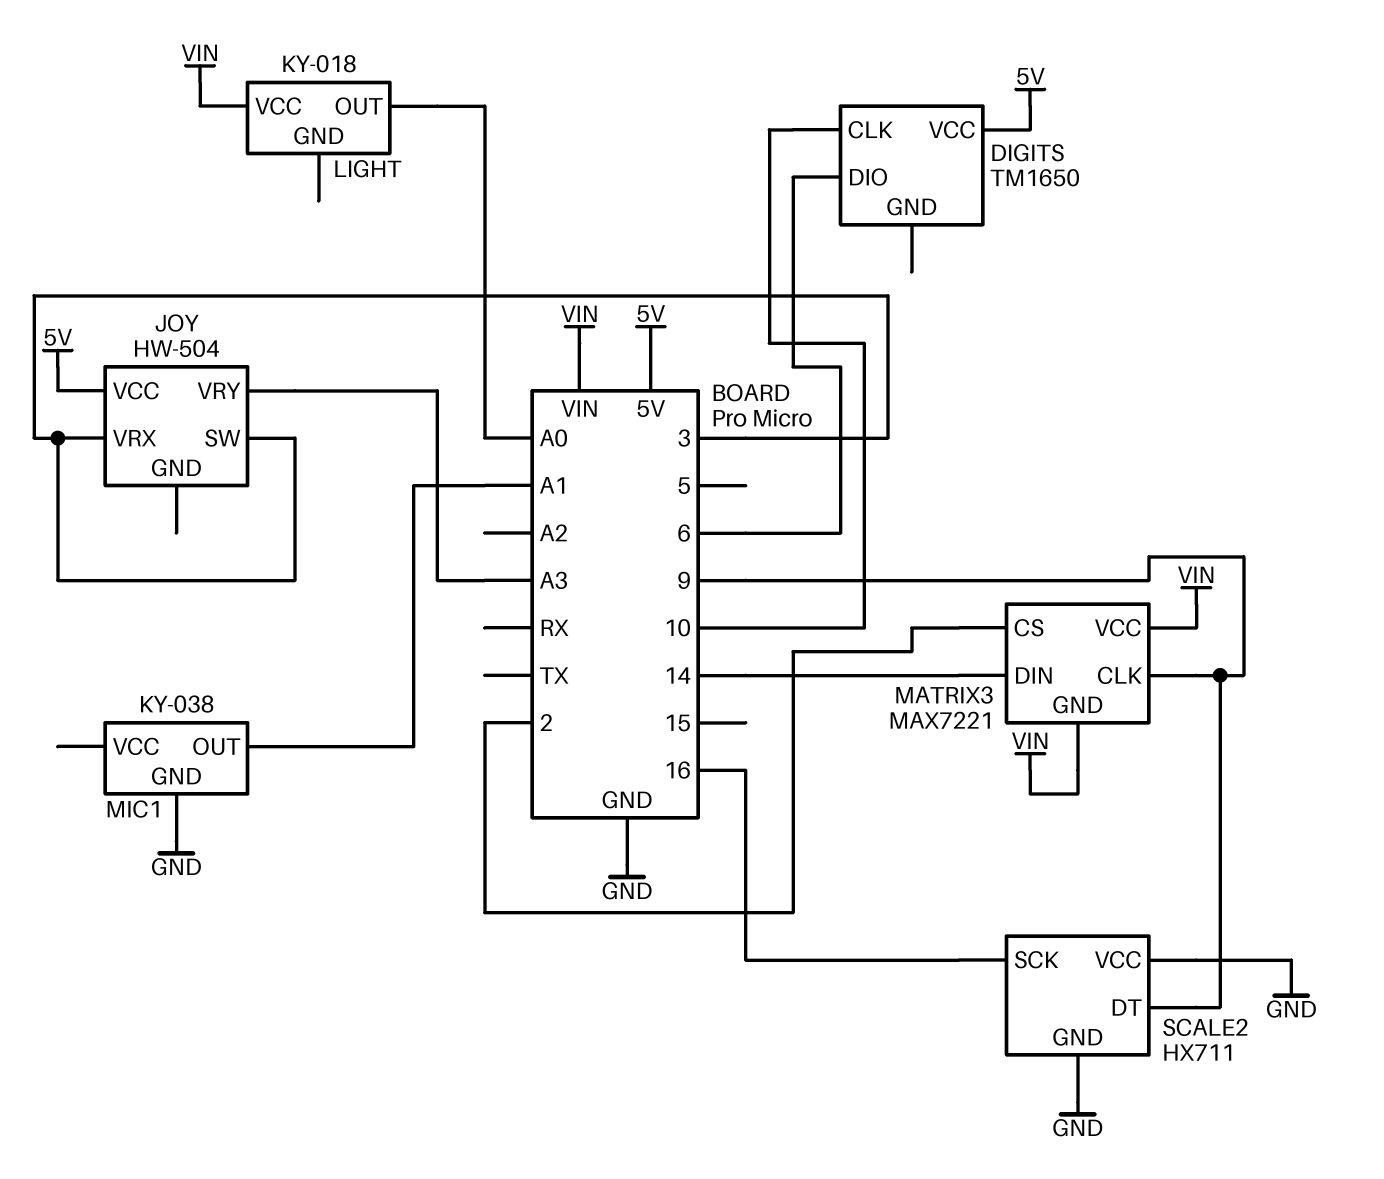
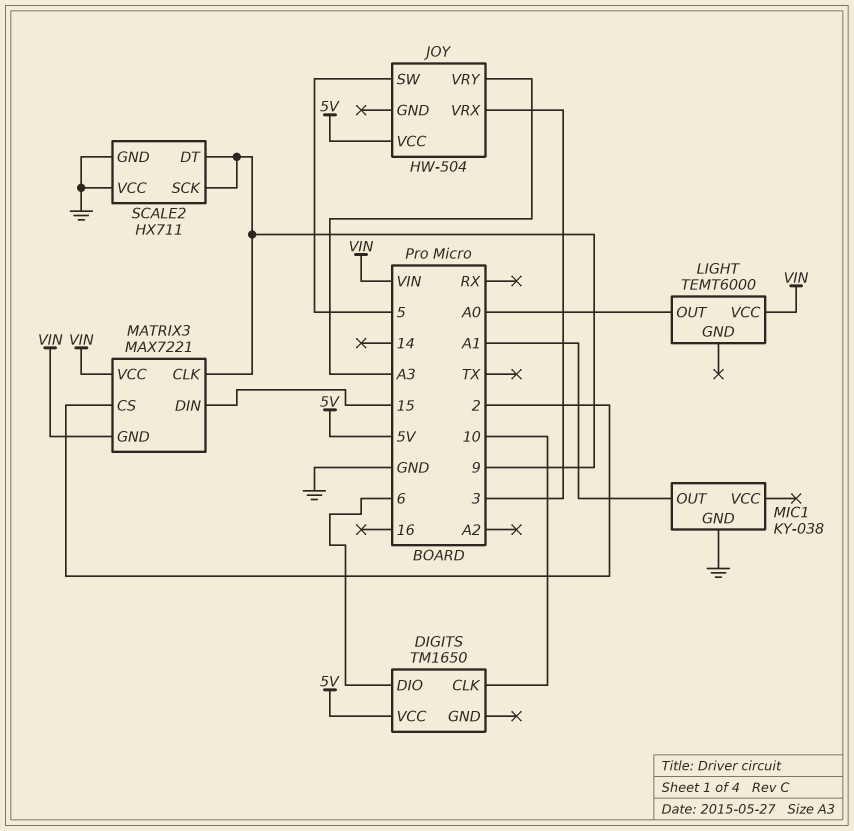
JOY pin SW: 3 -> 5
LIGHT: KY-018 -> TEMT6000
MATRIX3 pin DIN: 14 -> 15
SCALE2 pin SCK: 16 -> 9

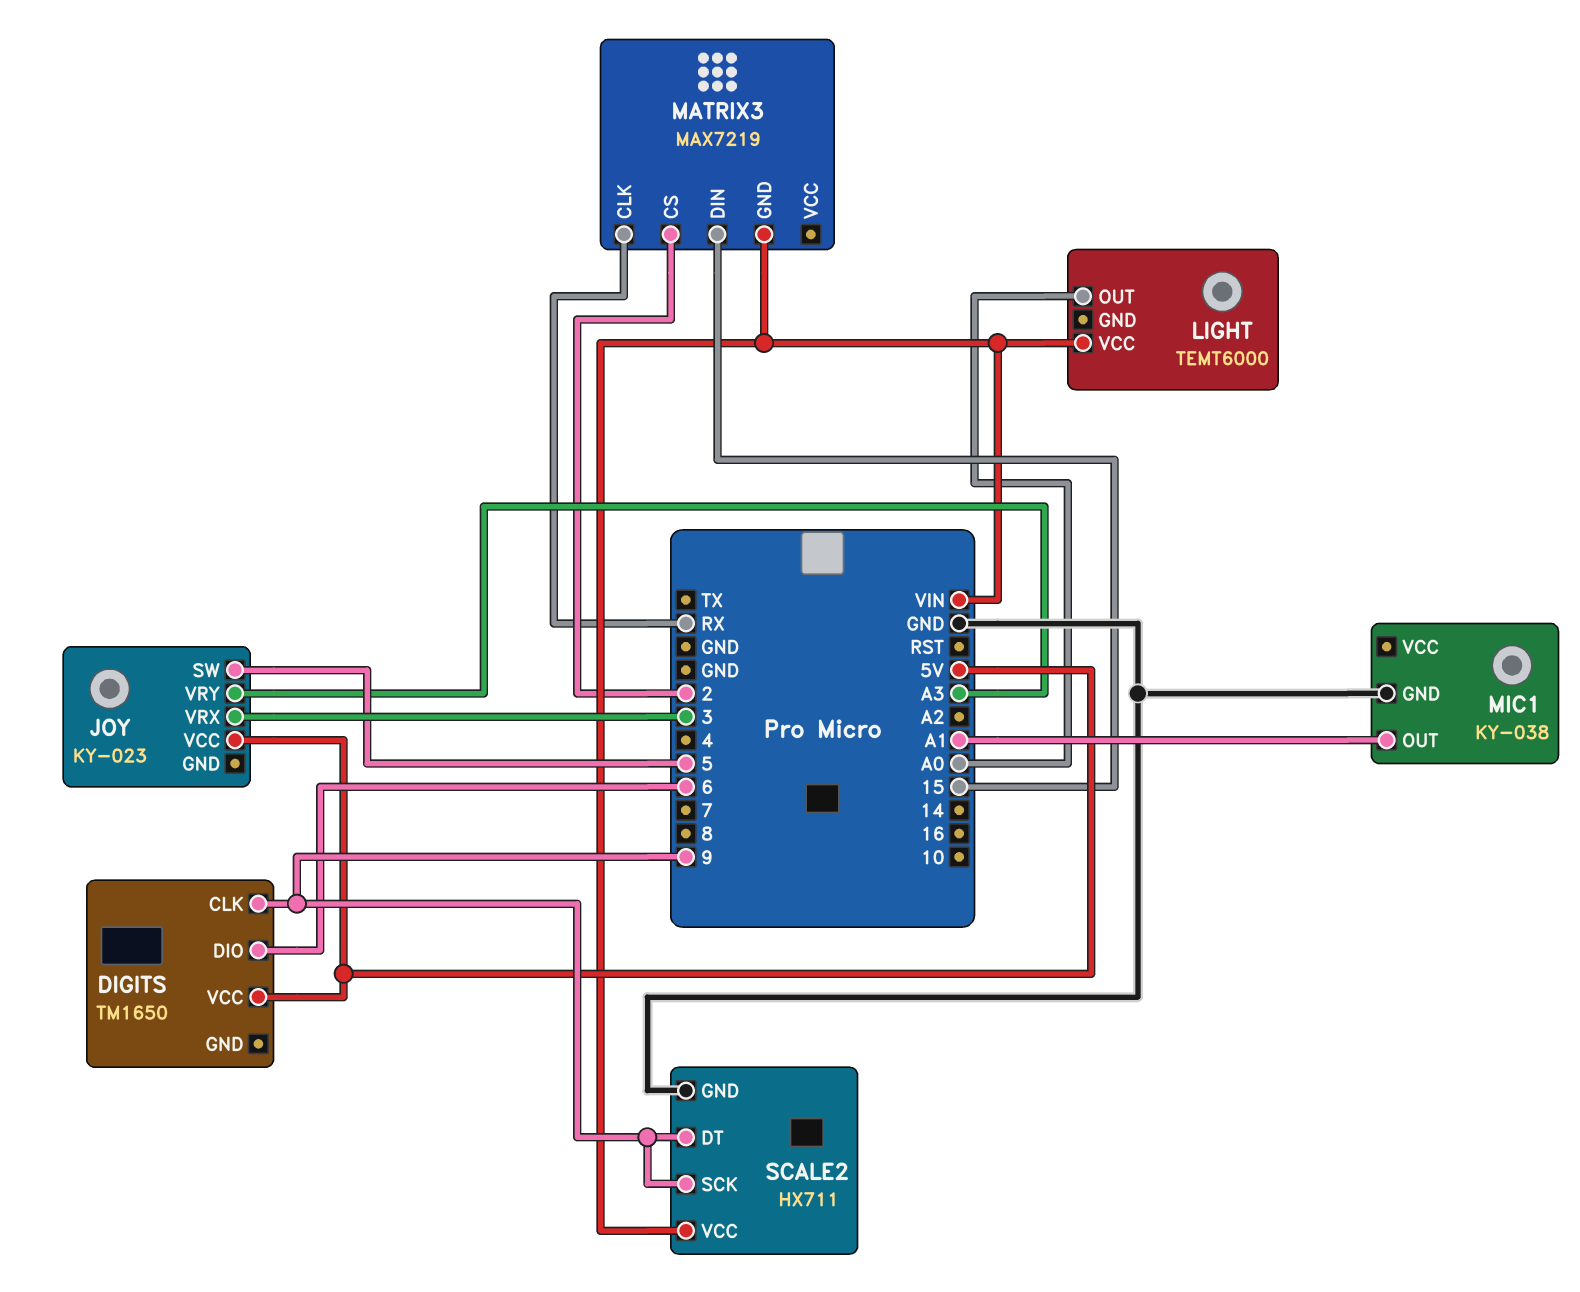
DIGITS pin CLK: 10 -> 9
JOY: HW-504 -> KY-023
MATRIX3: MAX7221 -> MAX7219
MATRIX3 pin CLK: 9 -> RX
MATRIX3 pin VCC: VIN -> none
SCALE2 pin VCC: GND -> VIN

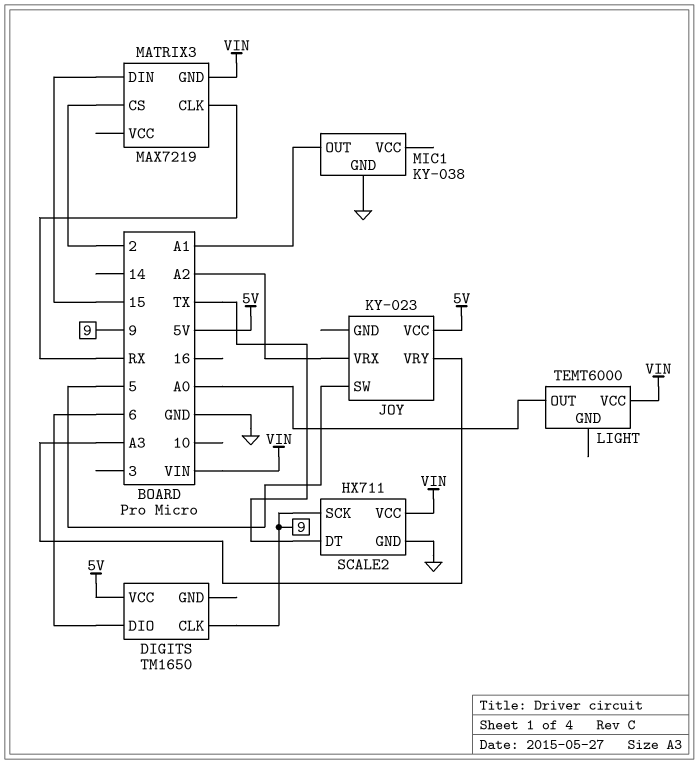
JOY pin VRX: 3 -> A2
SCALE2 pin DT: 9 -> TX

